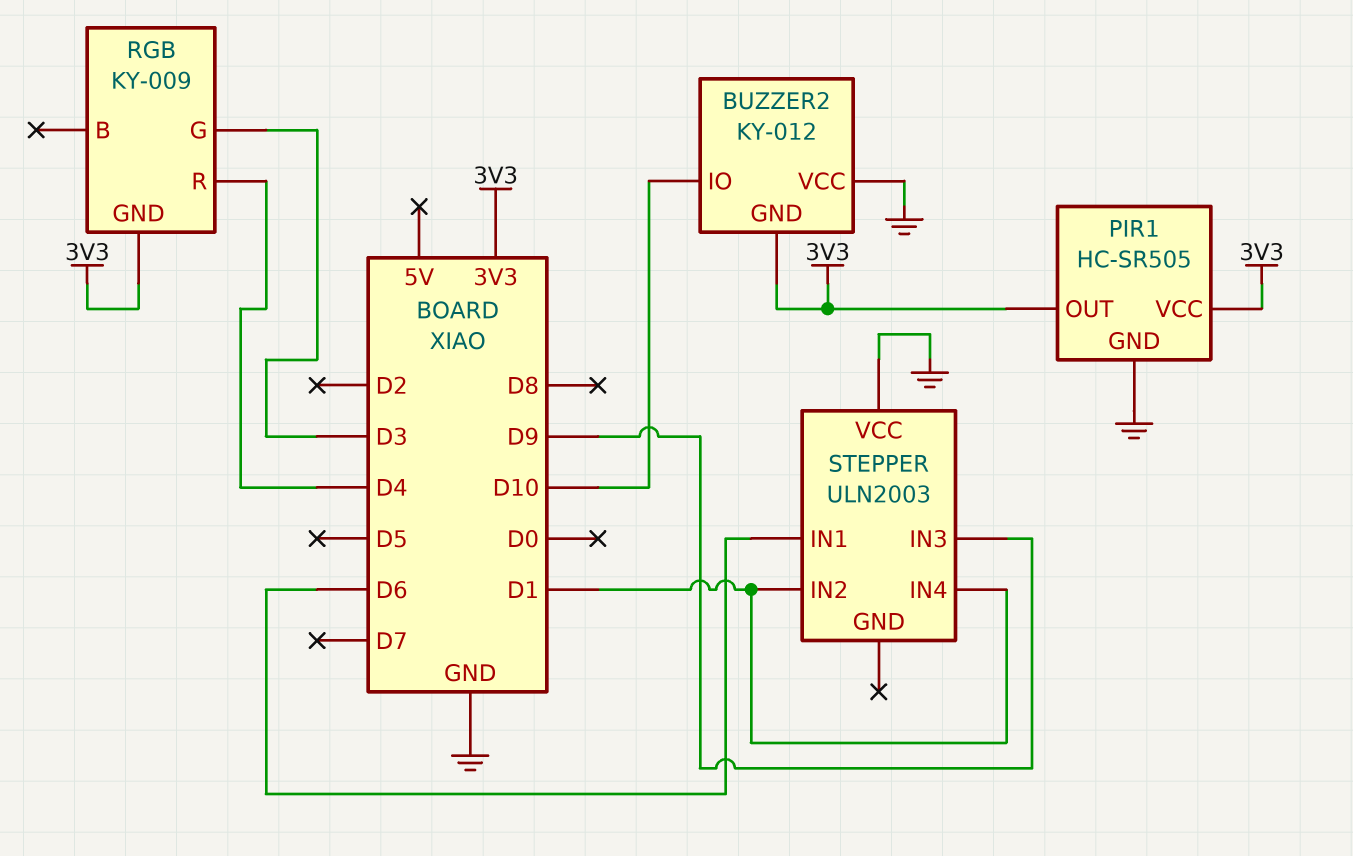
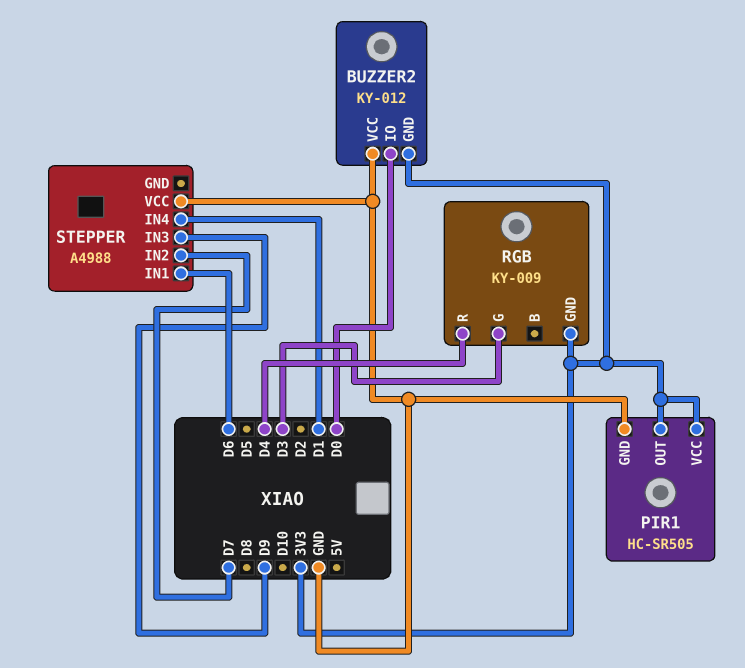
BUZZER2 pin IO: D10 -> D0
STEPPER: ULN2003 -> A4988
STEPPER pin IN2: D1 -> D7

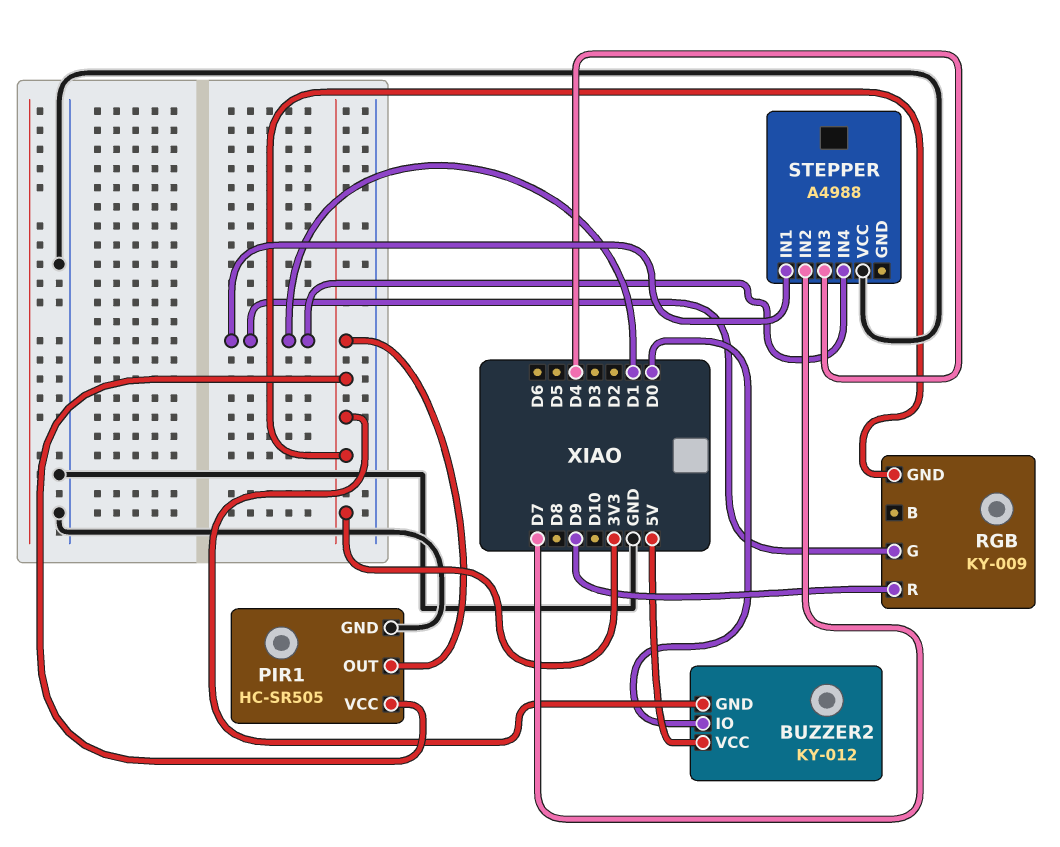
BUZZER2 pin VCC: GND -> 5V
RGB pin G: D3 -> D1
RGB pin R: D4 -> D9
STEPPER pin IN1: D6 -> D1
STEPPER pin IN3: D9 -> D4

